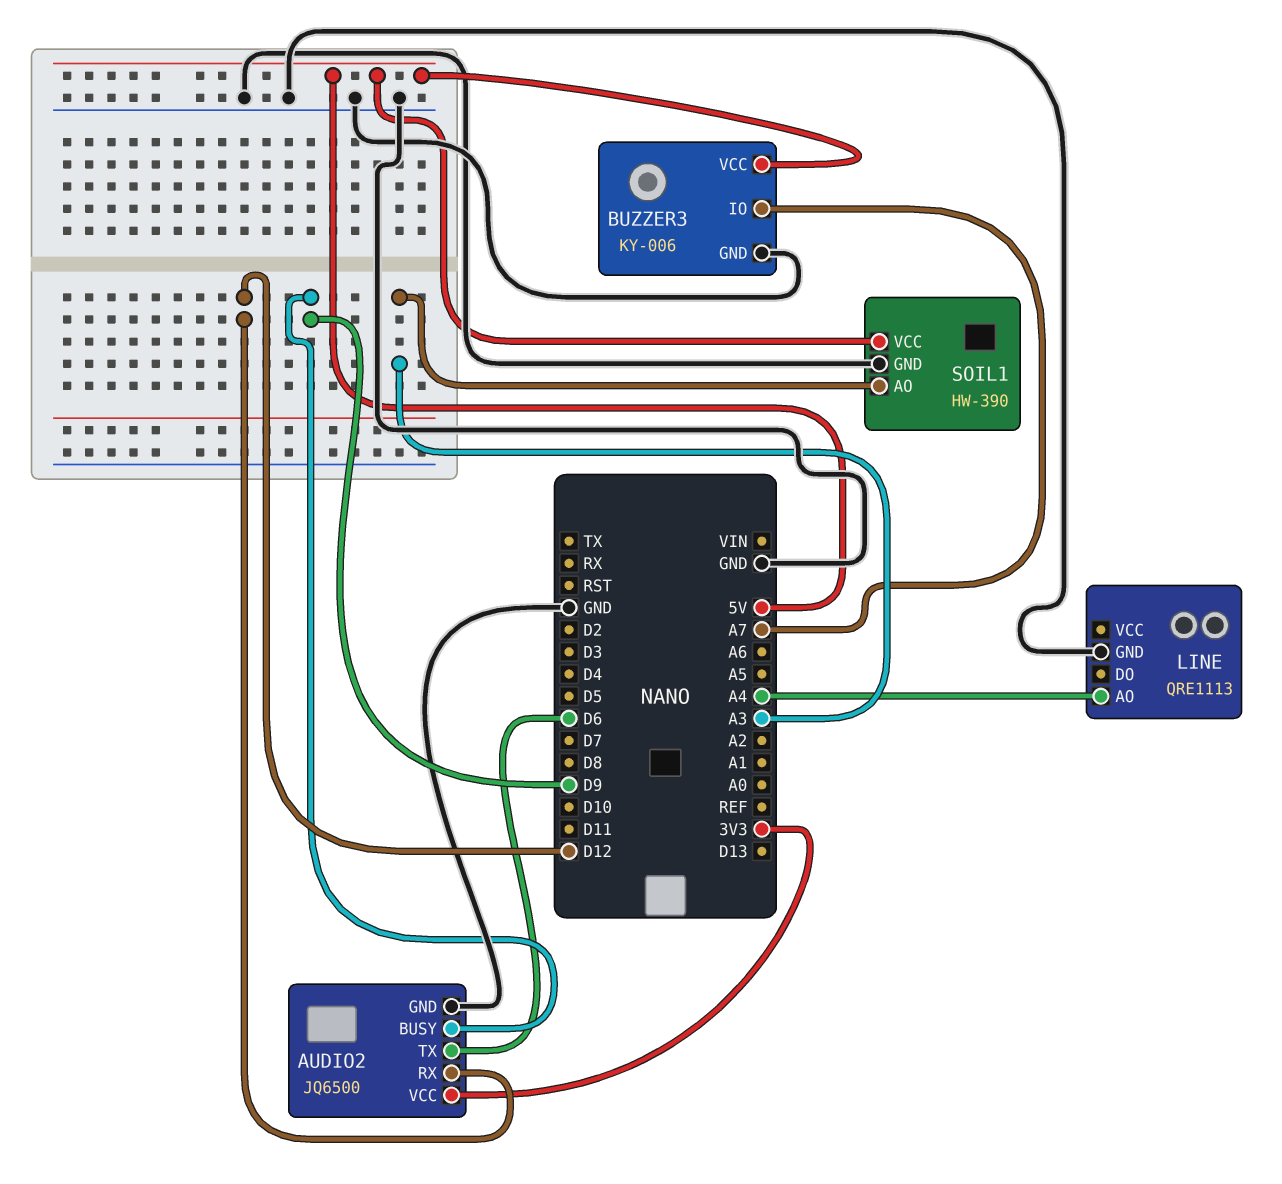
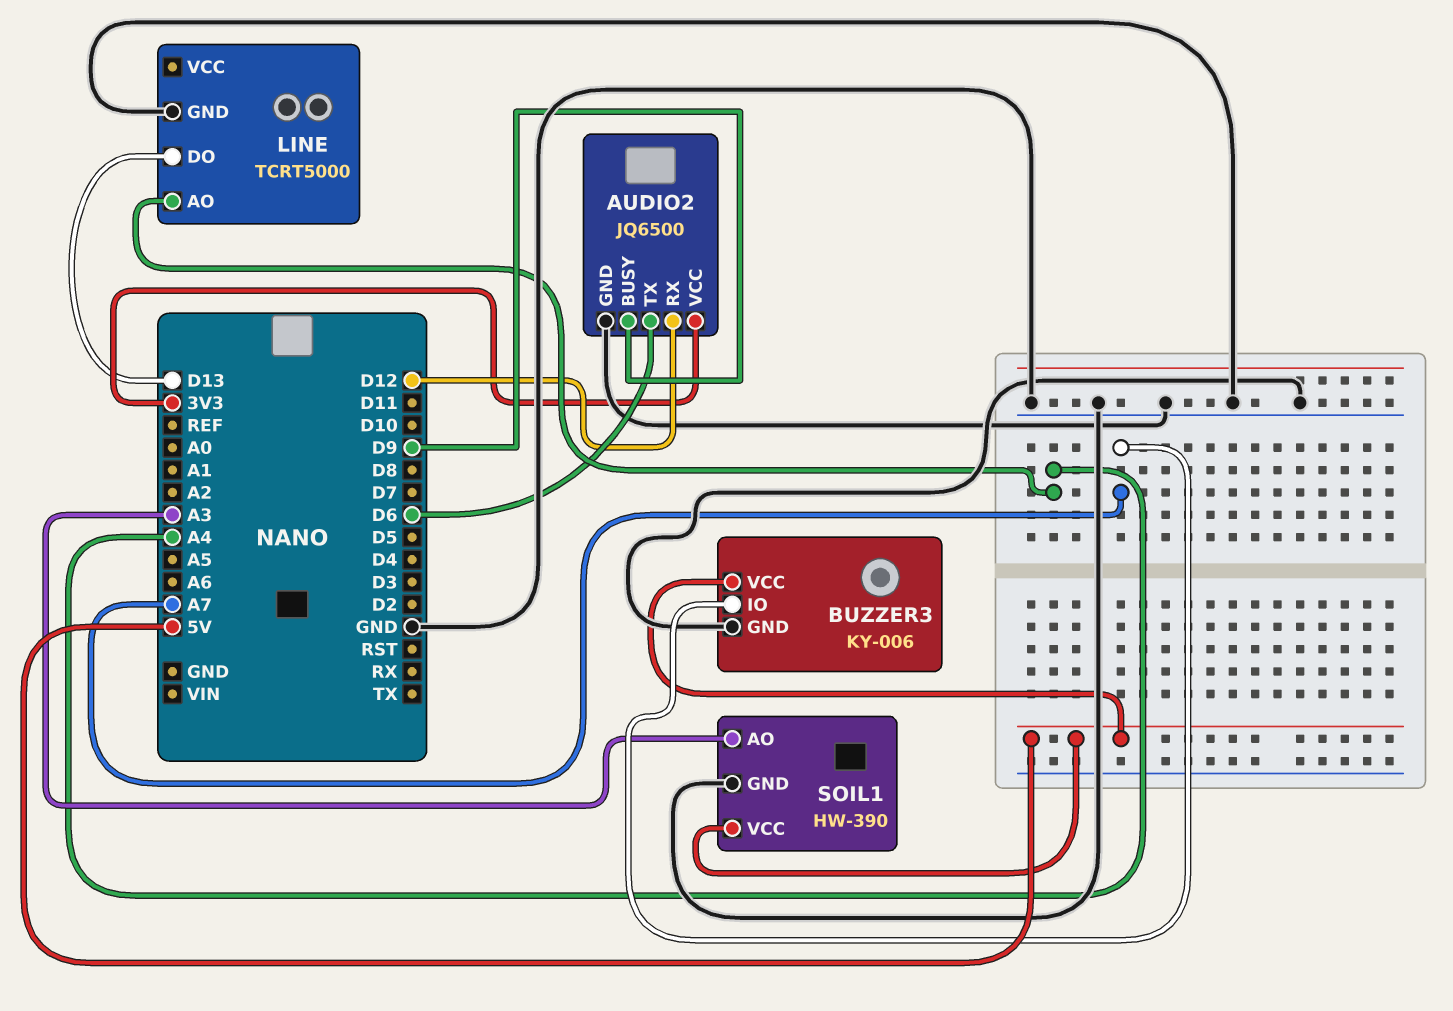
LINE: QRE1113 -> TCRT5000
LINE pin DO: none -> D13

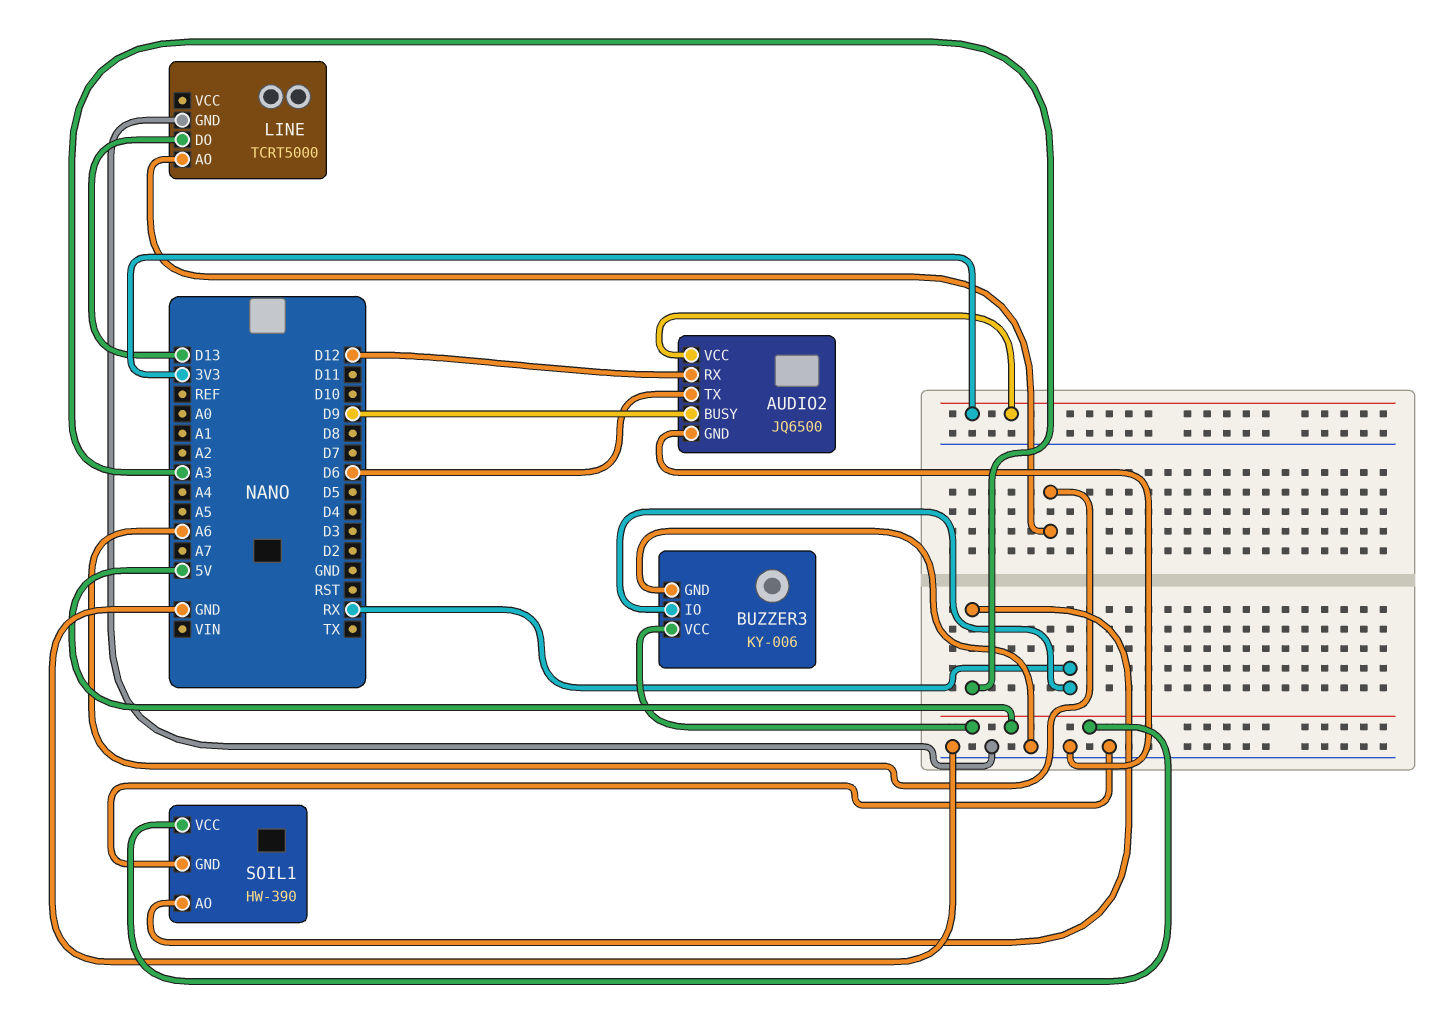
BUZZER3 pin IO: A7 -> RX
LINE pin AO: A4 -> A6

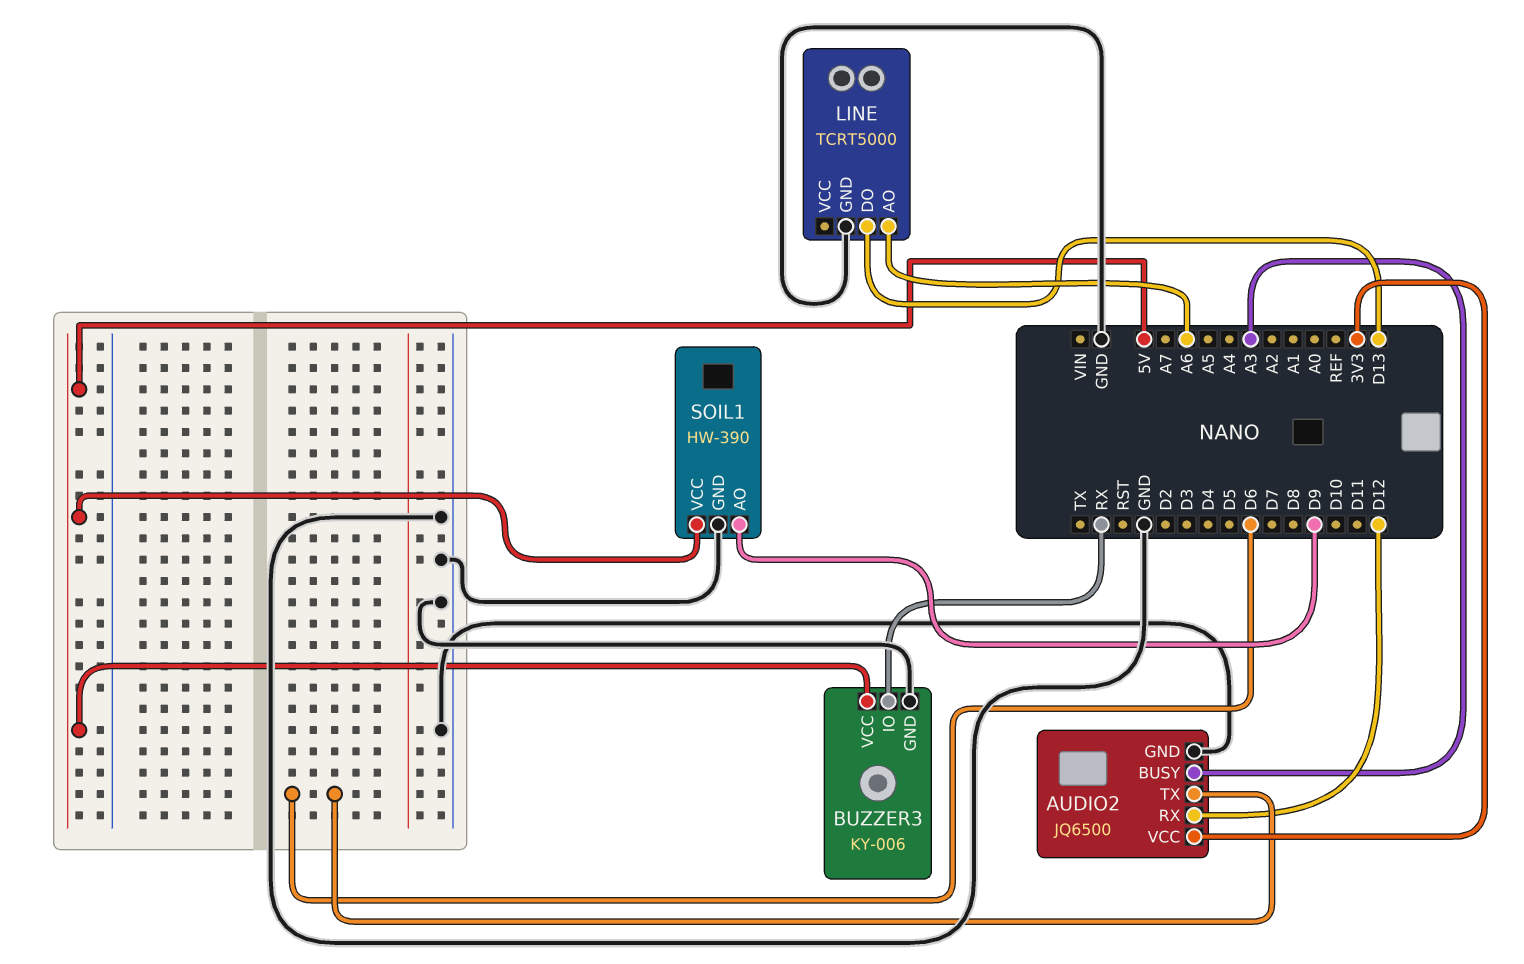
AUDIO2 pin BUSY: D9 -> A3
SOIL1 pin AO: A3 -> D9

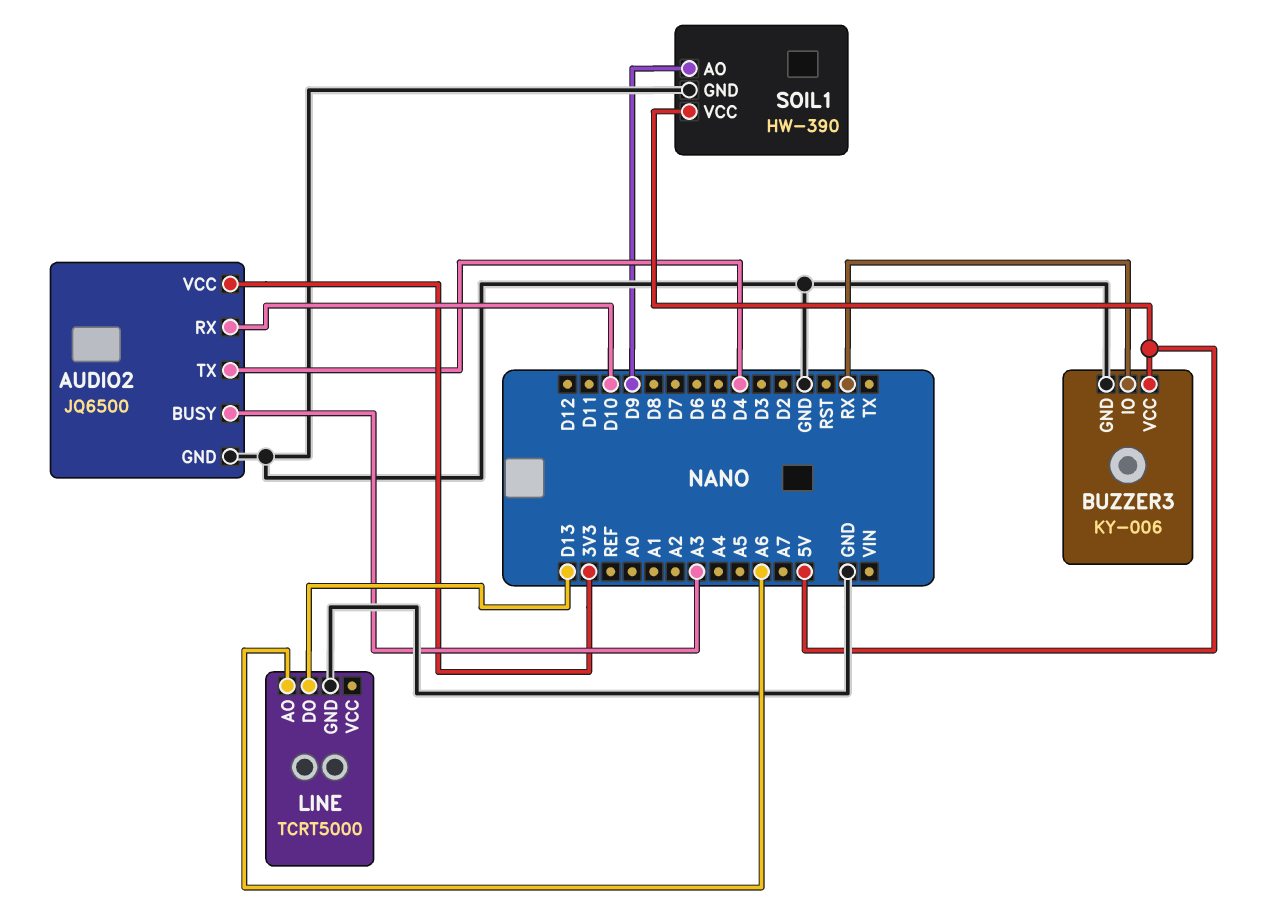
AUDIO2 pin RX: D12 -> D10
AUDIO2 pin TX: D6 -> D4

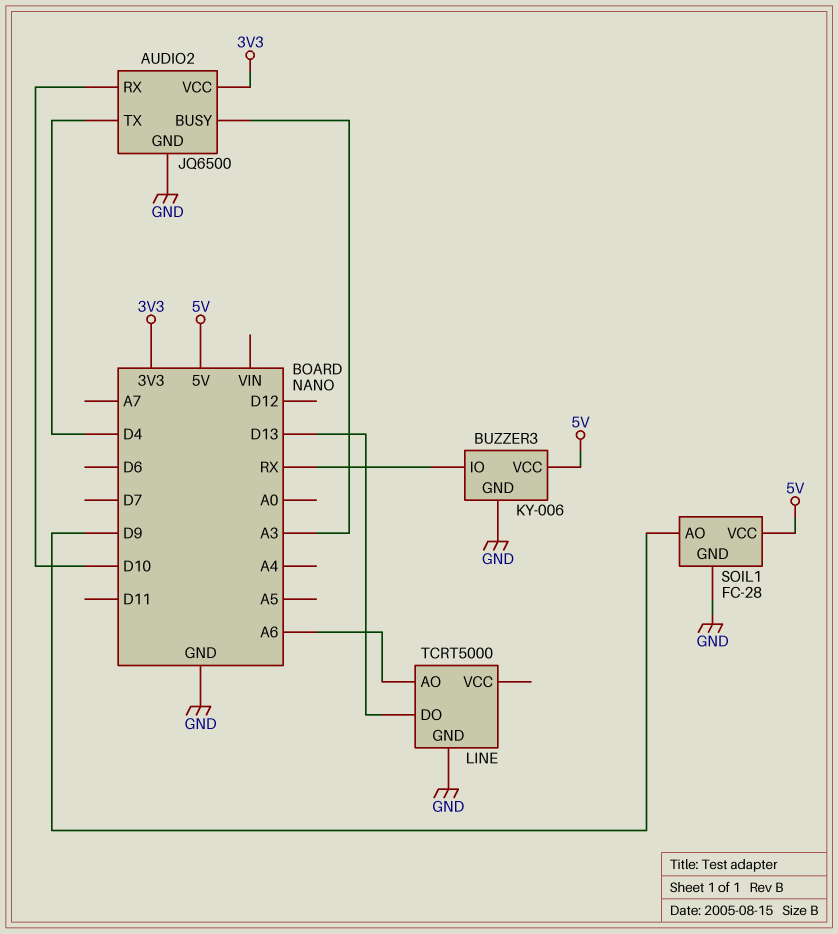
SOIL1: HW-390 -> FC-28

